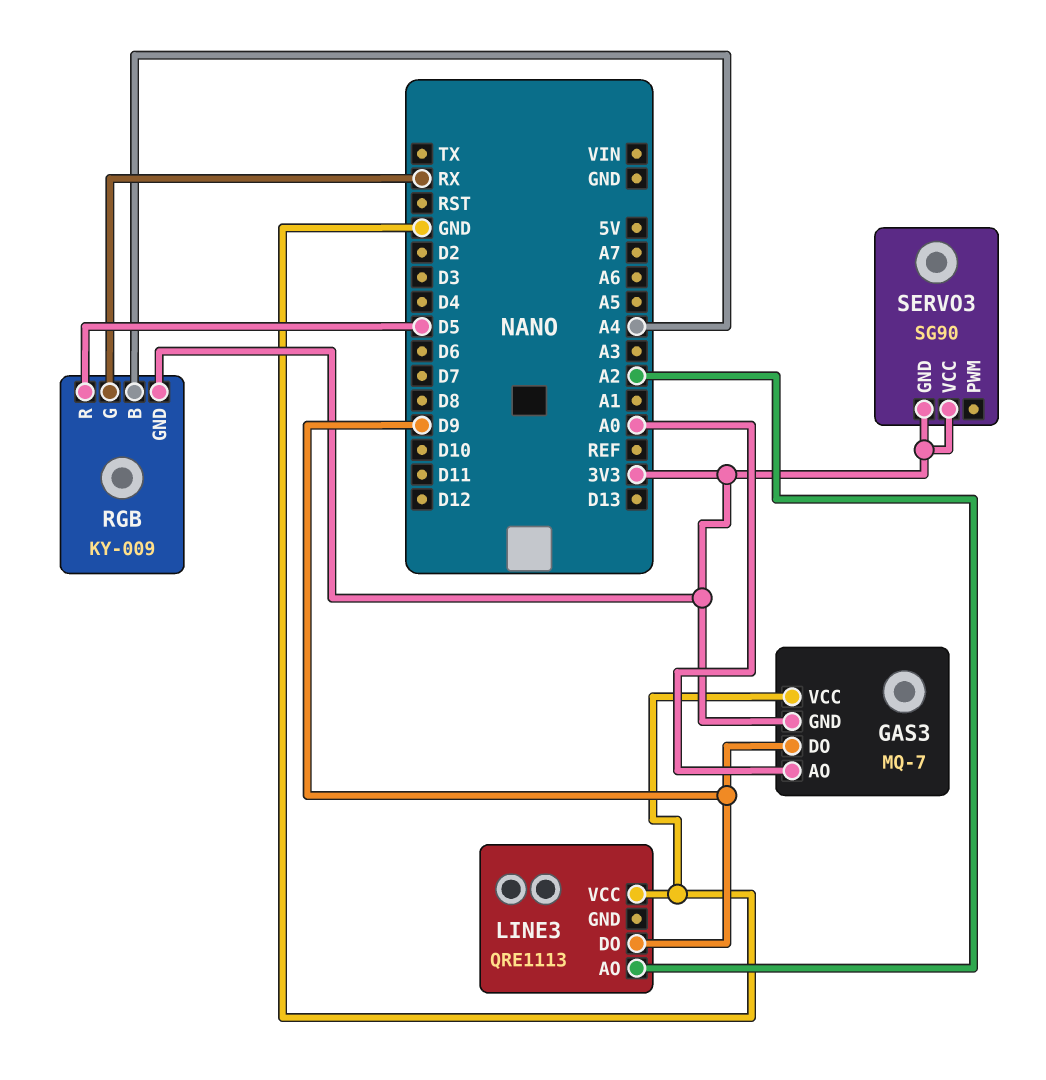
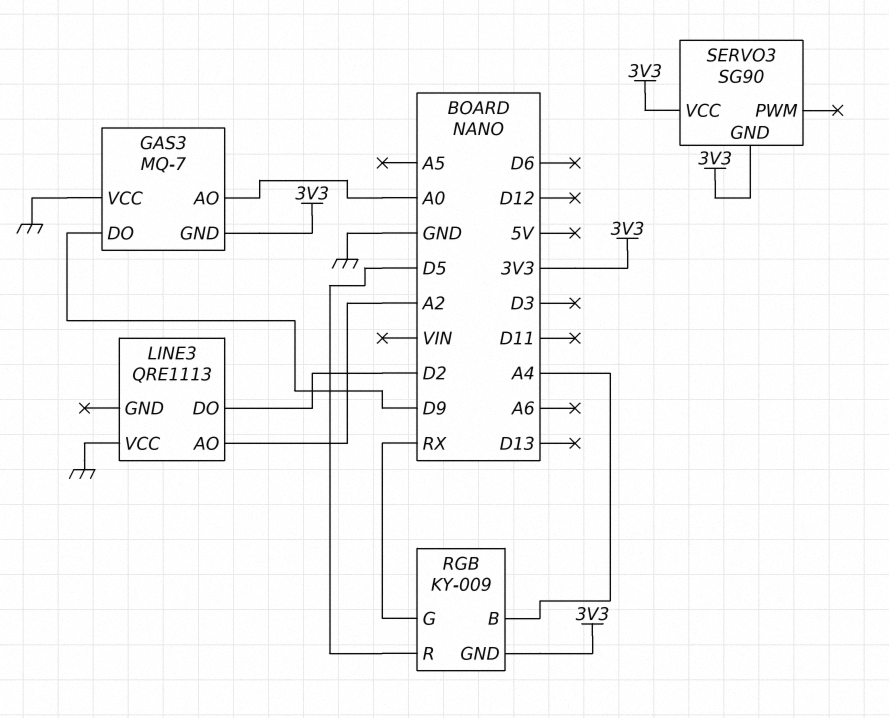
LINE3 pin DO: D9 -> D2

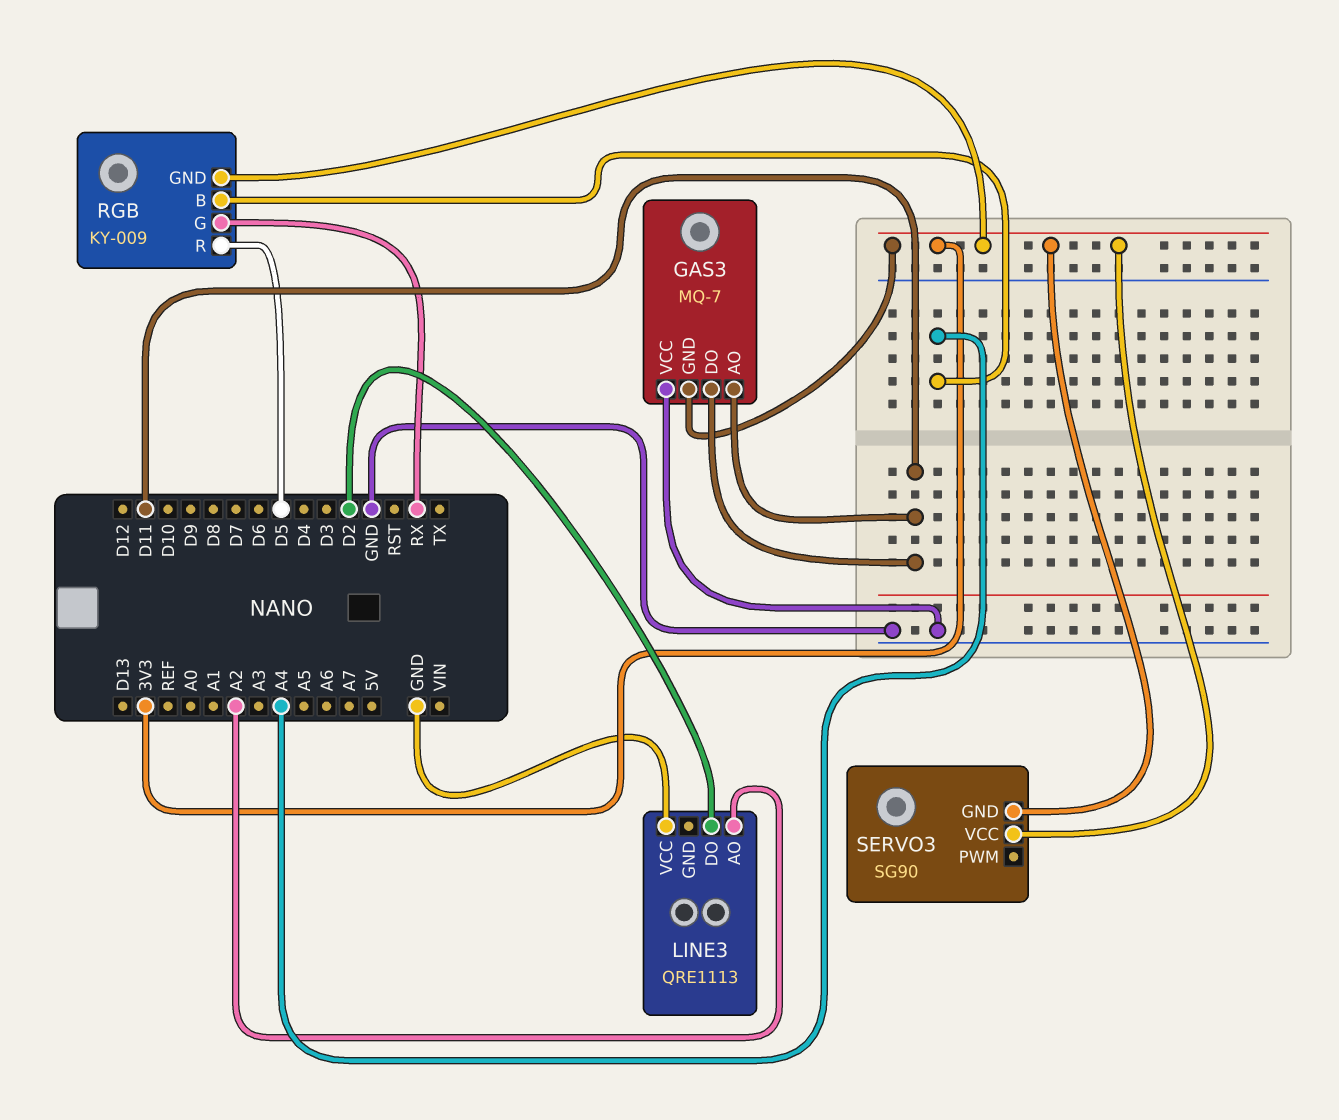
GAS3 pin AO: A0 -> D11
GAS3 pin DO: D9 -> D11

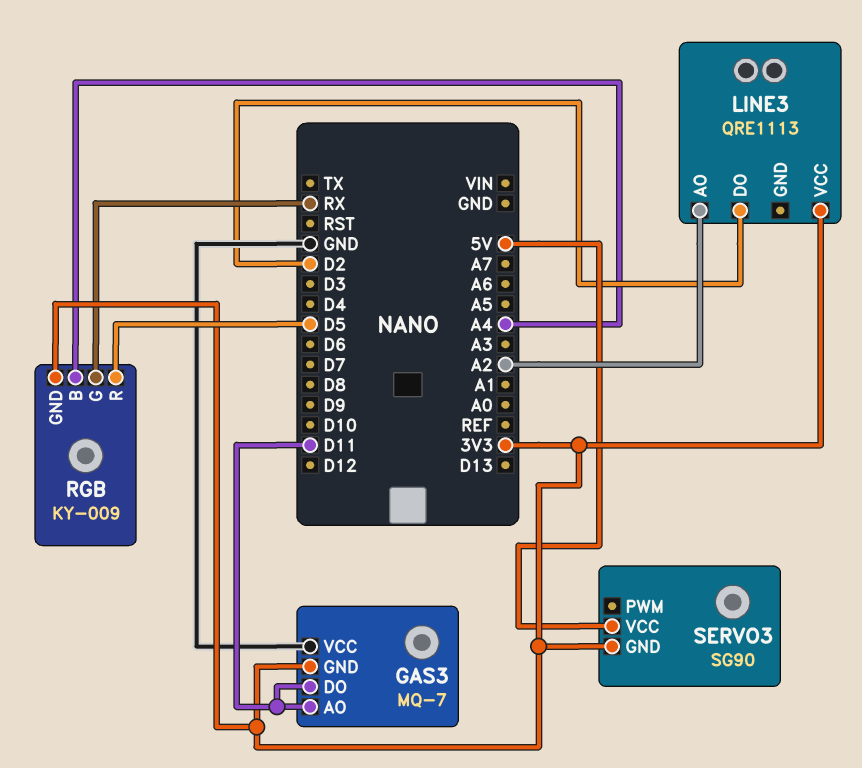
LINE3 pin VCC: GND -> 3V3
SERVO3 pin VCC: 3V3 -> 5V

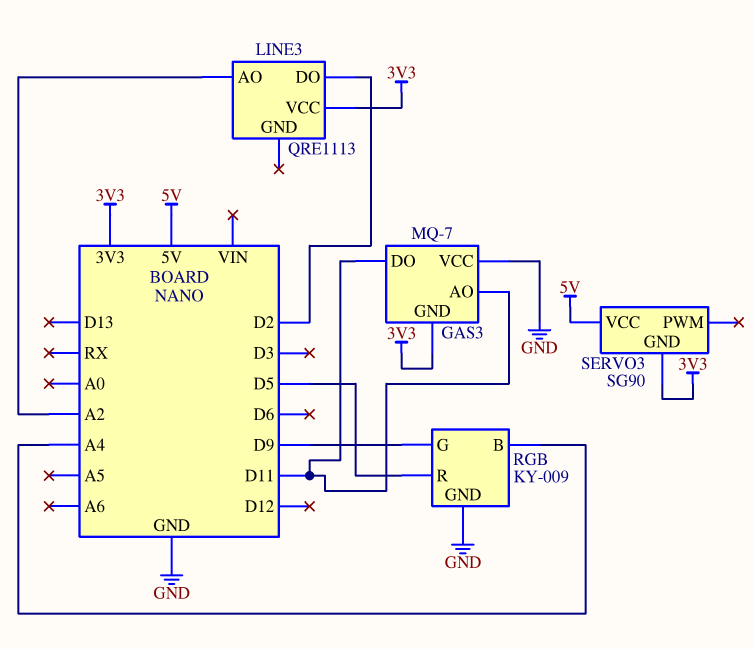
RGB pin G: RX -> D9
RGB pin GND: 3V3 -> GND

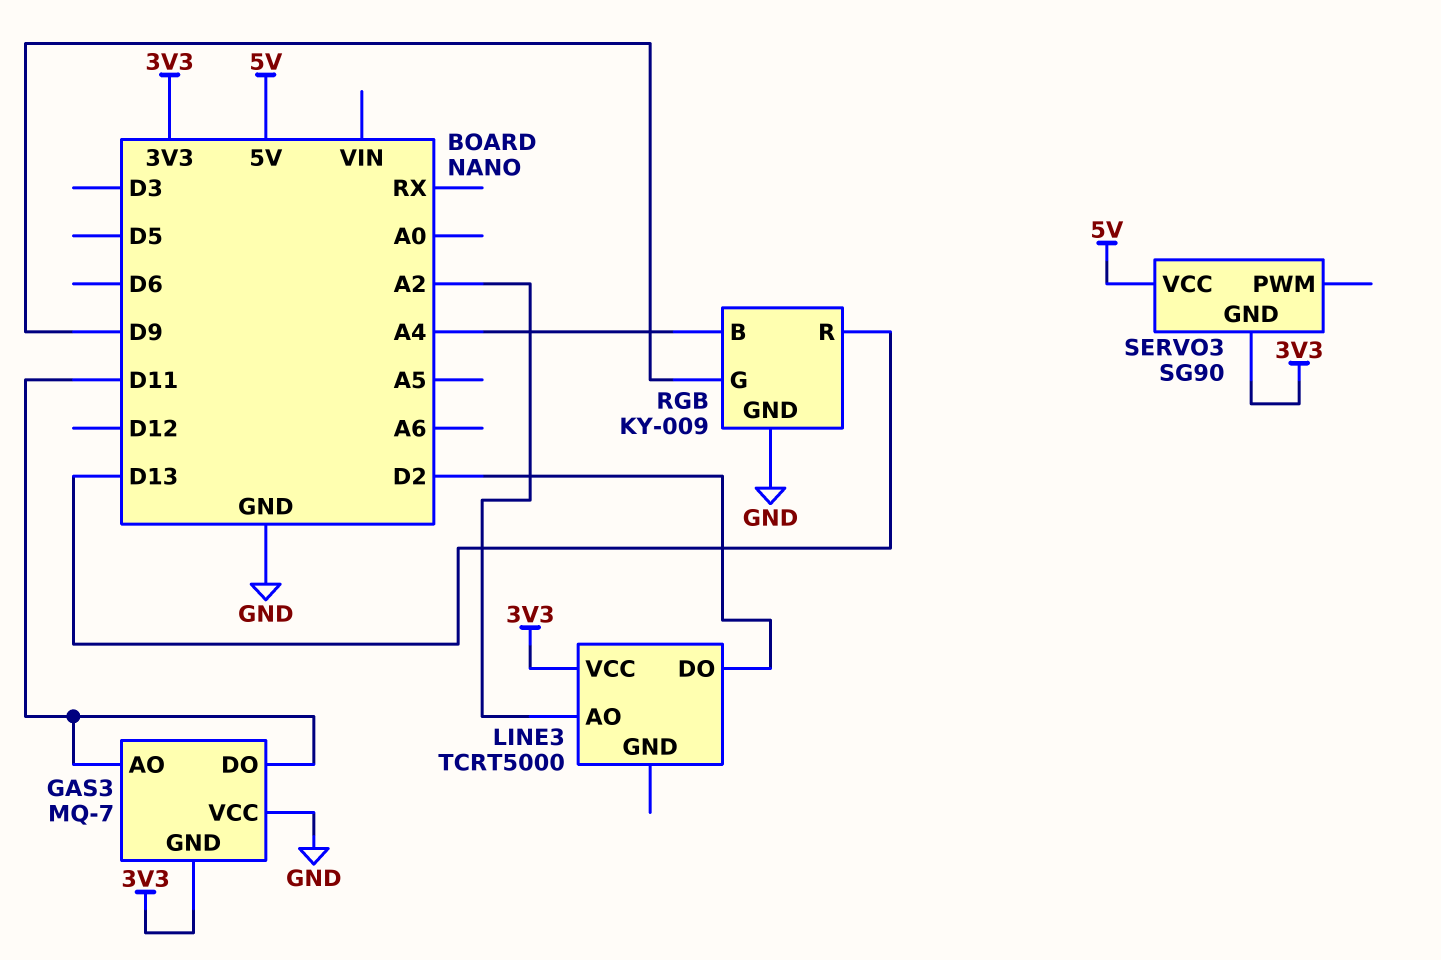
LINE3: QRE1113 -> TCRT5000
RGB pin R: D5 -> D13

